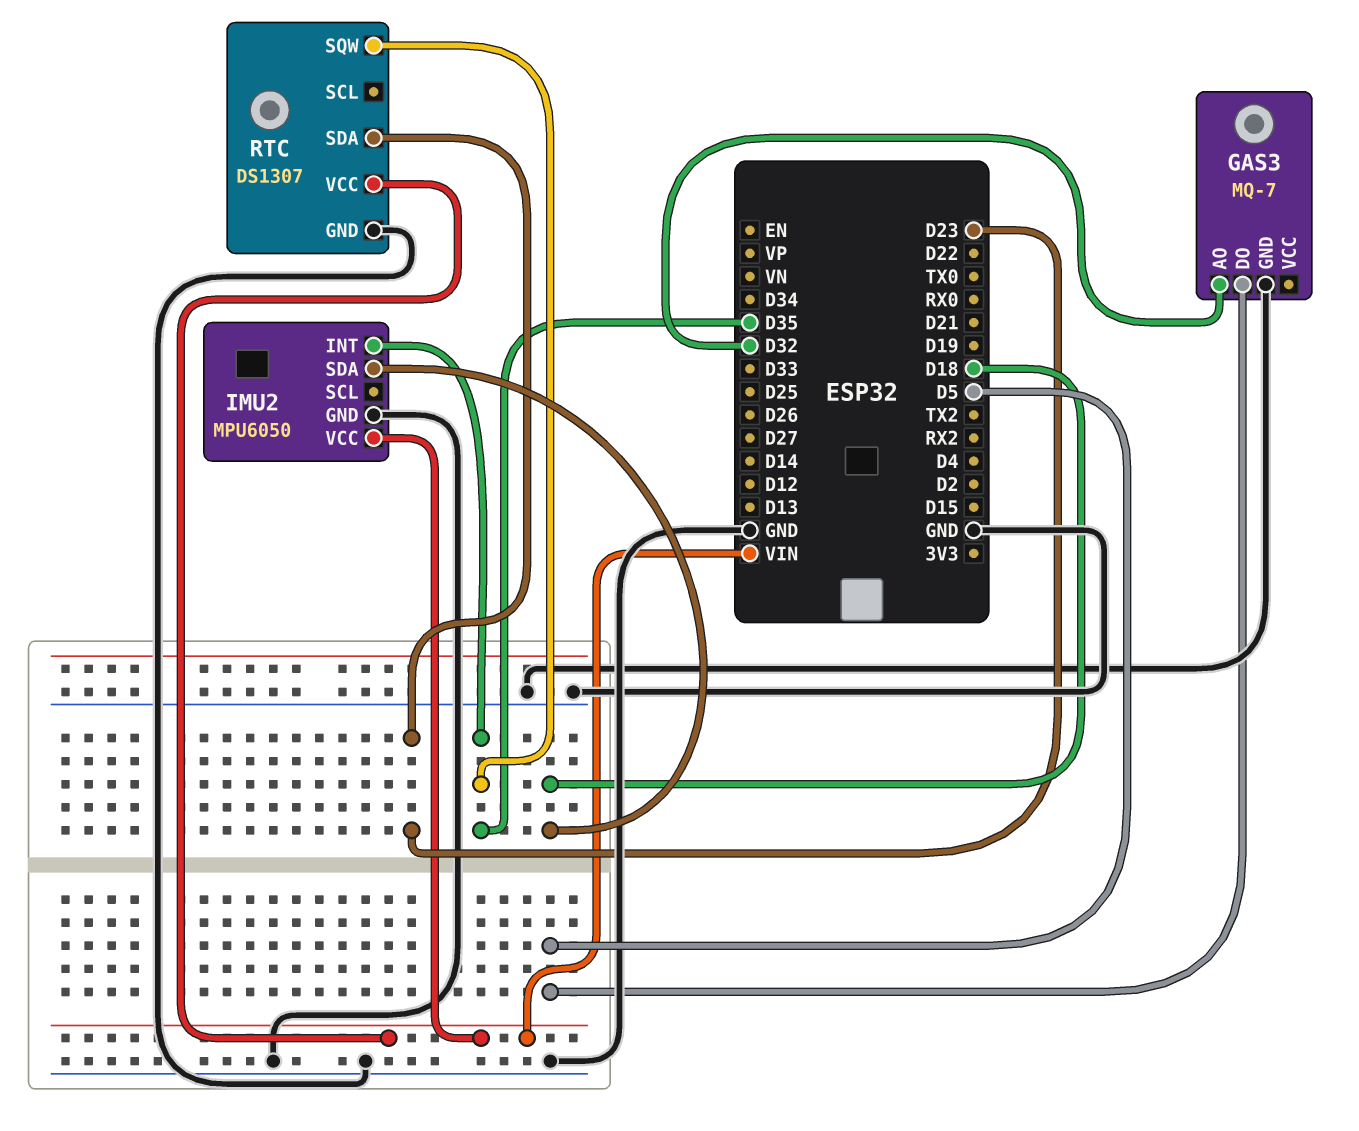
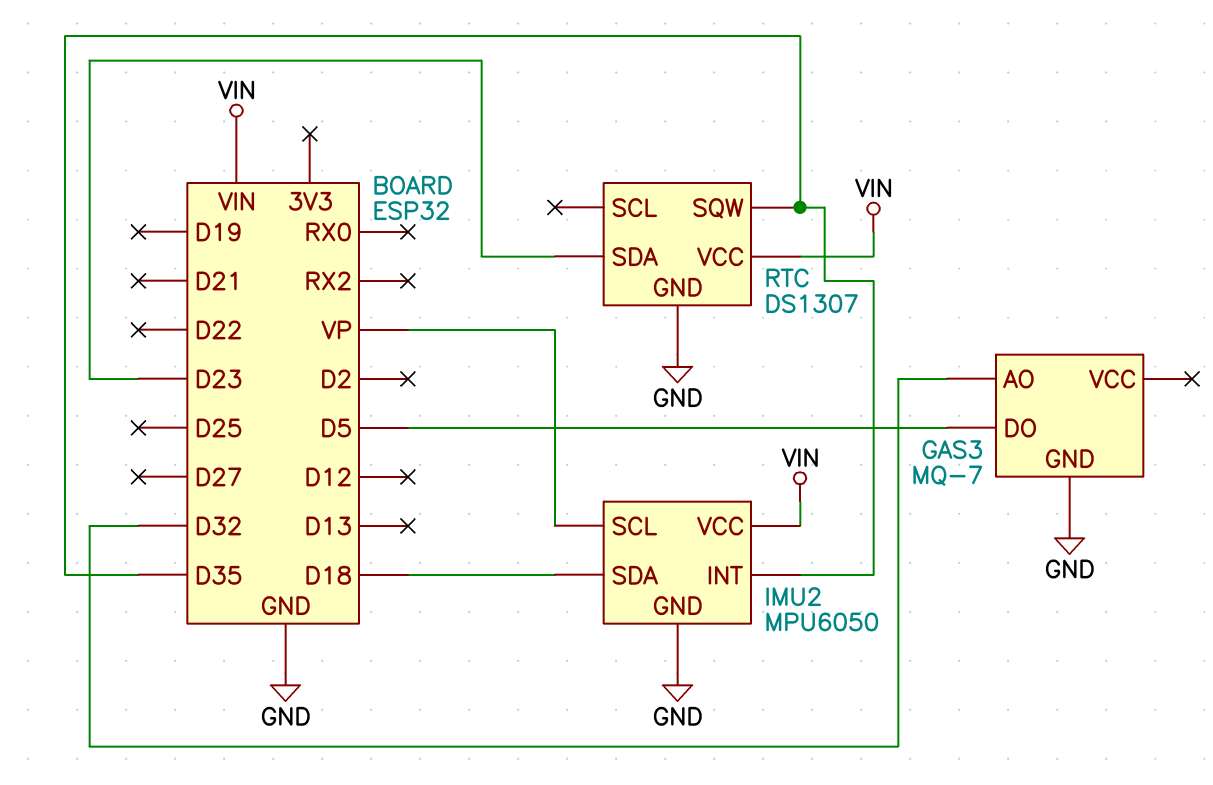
IMU2 pin SCL: none -> VP

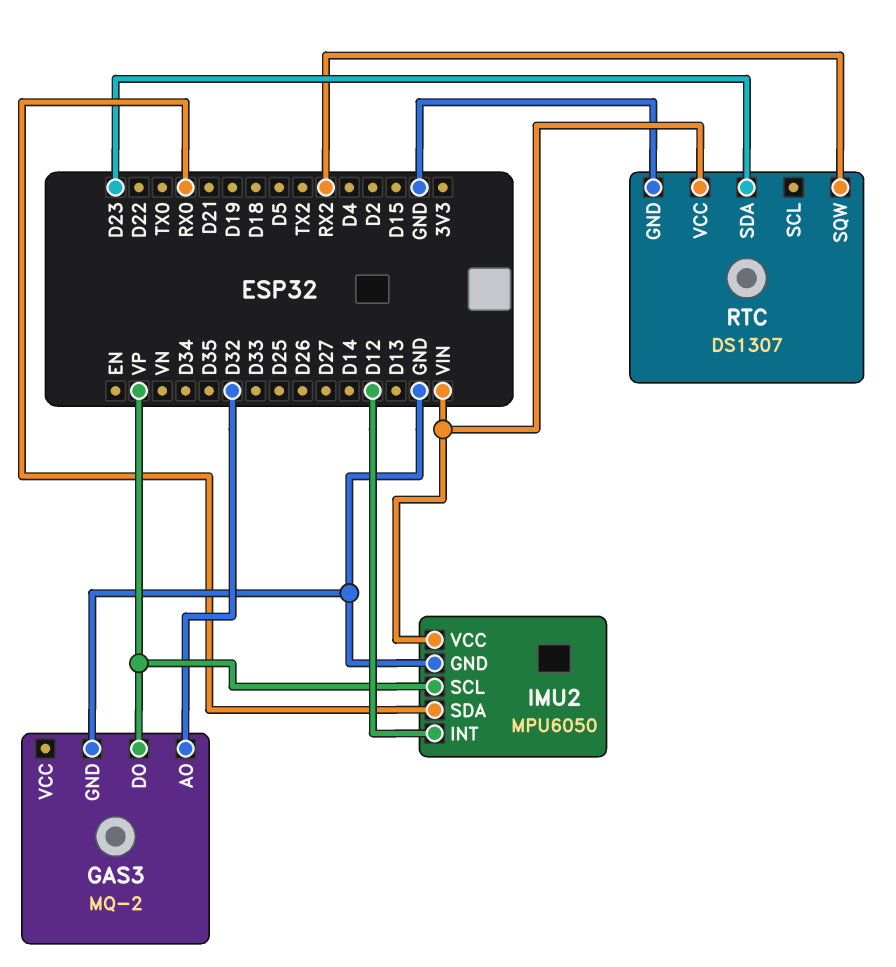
GAS3: MQ-7 -> MQ-2
GAS3 pin DO: D5 -> VP
IMU2 pin INT: D35 -> D12
IMU2 pin SDA: D18 -> RX0
RTC pin SQW: D35 -> RX2

